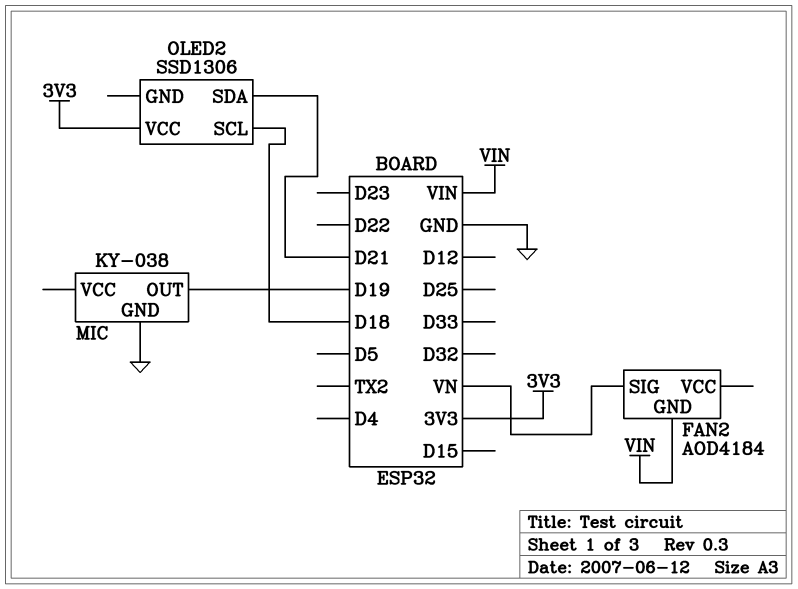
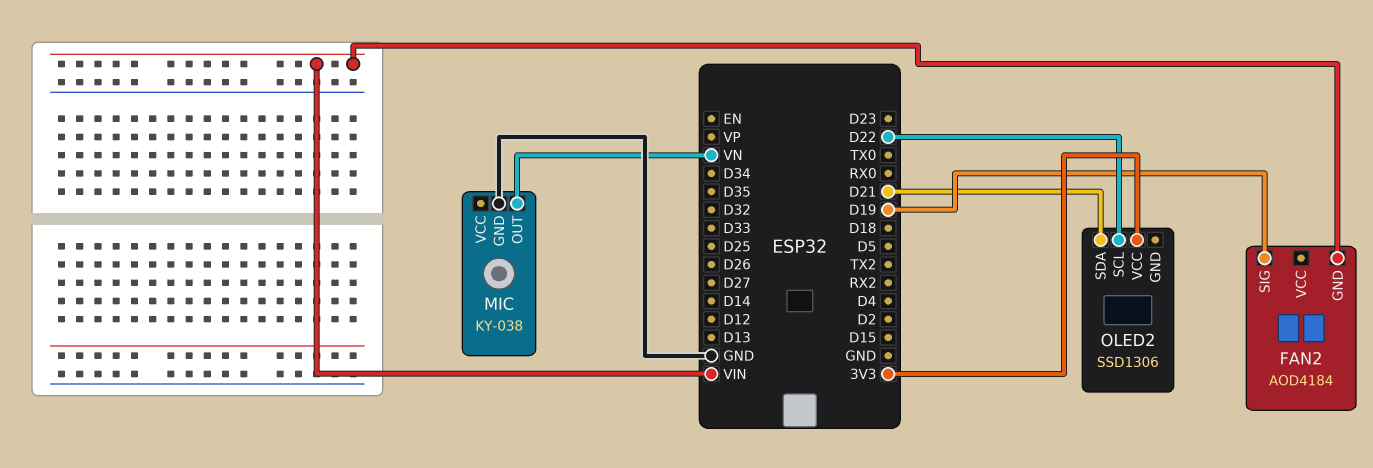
FAN2 pin SIG: VN -> D19
MIC pin OUT: D19 -> VN
OLED2 pin SCL: D18 -> D22

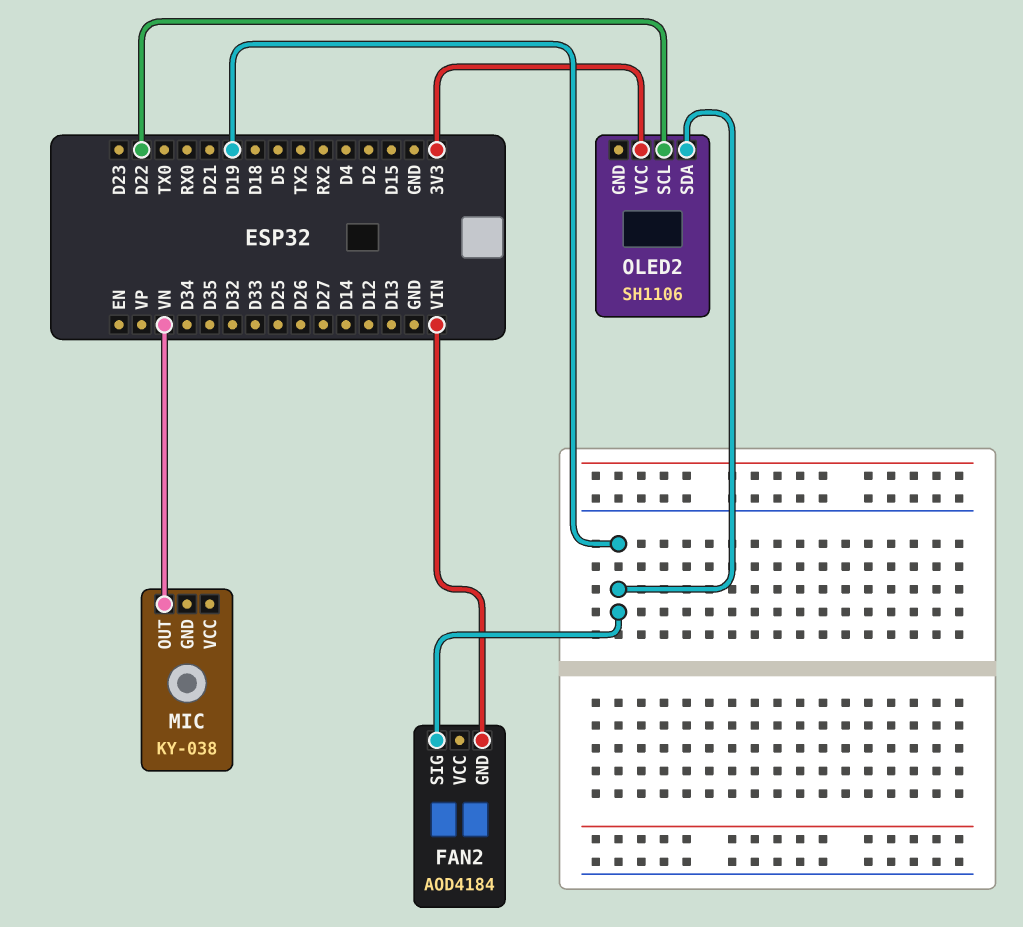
MIC pin GND: GND -> none
OLED2: SSD1306 -> SH1106
OLED2 pin SDA: D21 -> D19

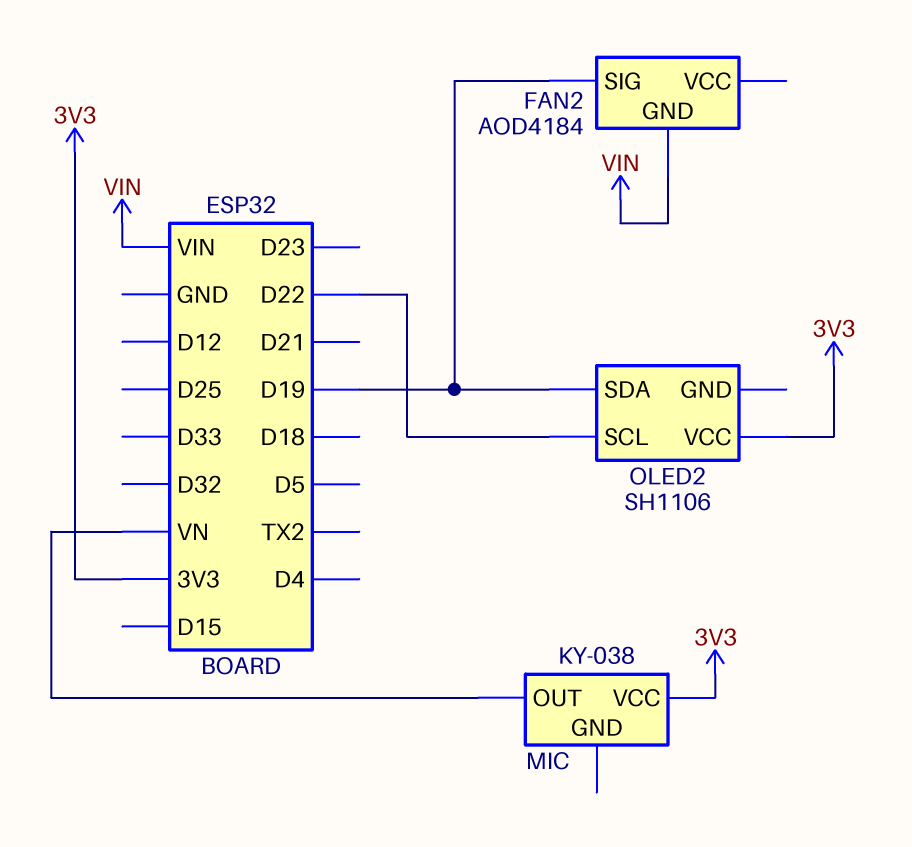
MIC pin VCC: none -> 3V3

